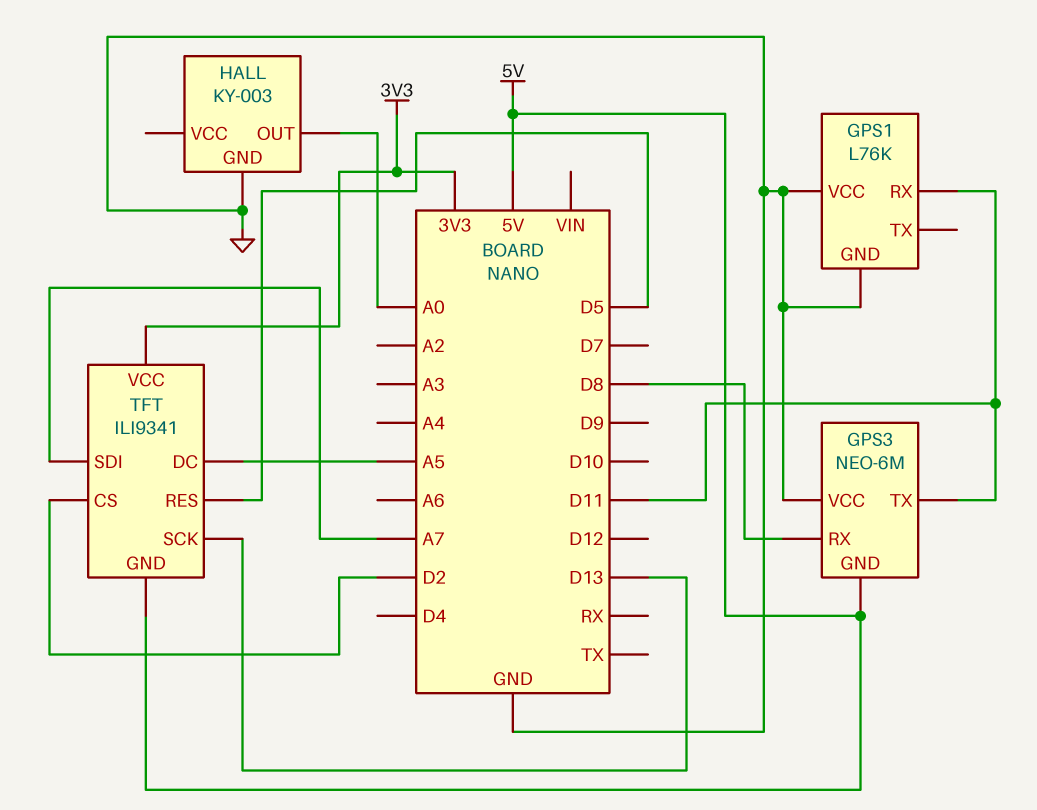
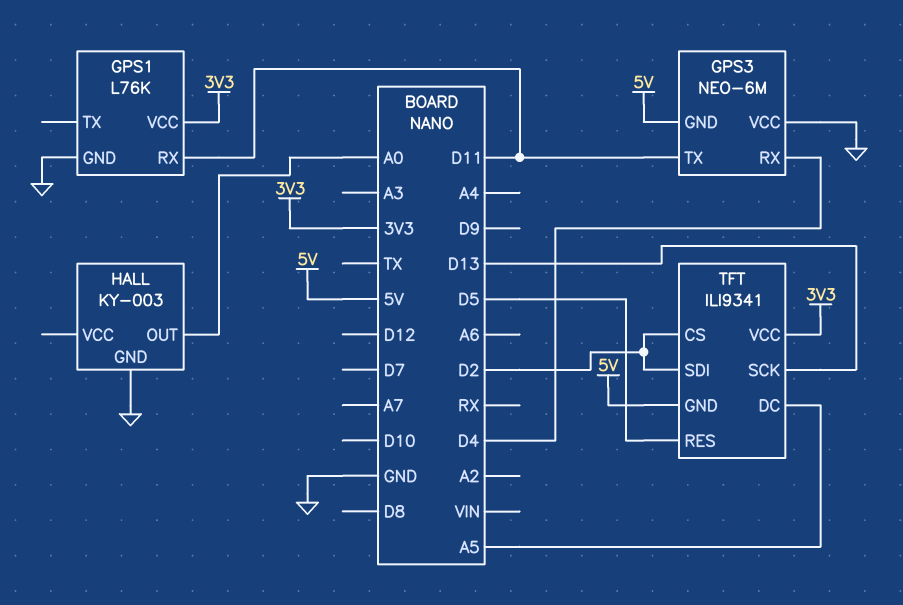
GPS1 pin VCC: GND -> 3V3
GPS3 pin RX: D8 -> D4
TFT pin SDI: A7 -> D2

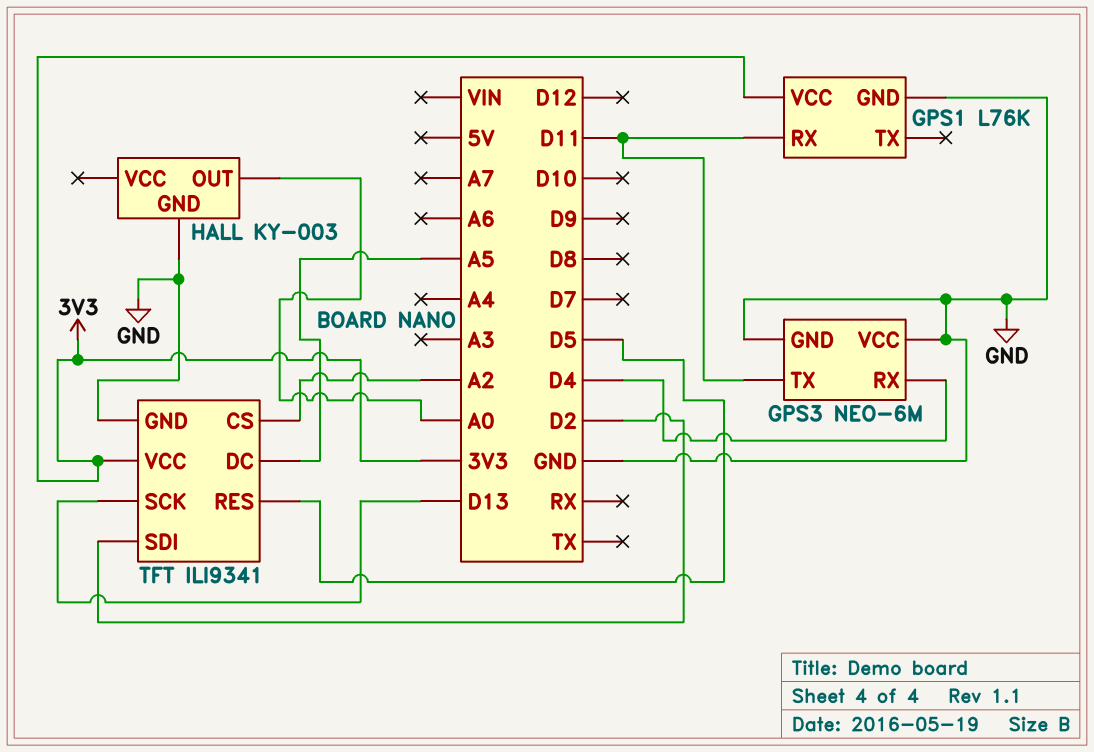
GPS3 pin GND: 5V -> GND
TFT pin CS: D2 -> A2
TFT pin GND: 5V -> GND

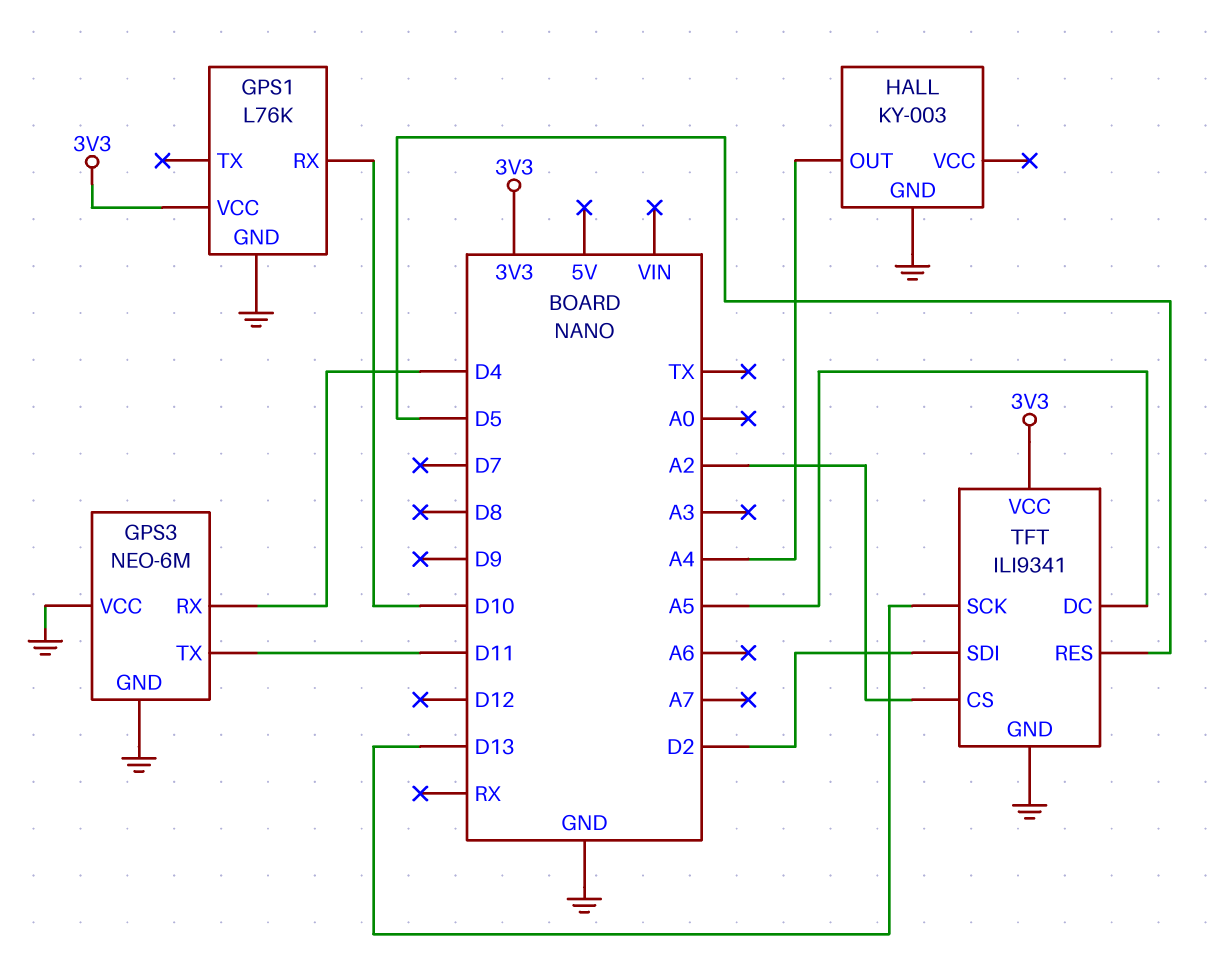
GPS1 pin RX: D11 -> D10
HALL pin OUT: A0 -> A4

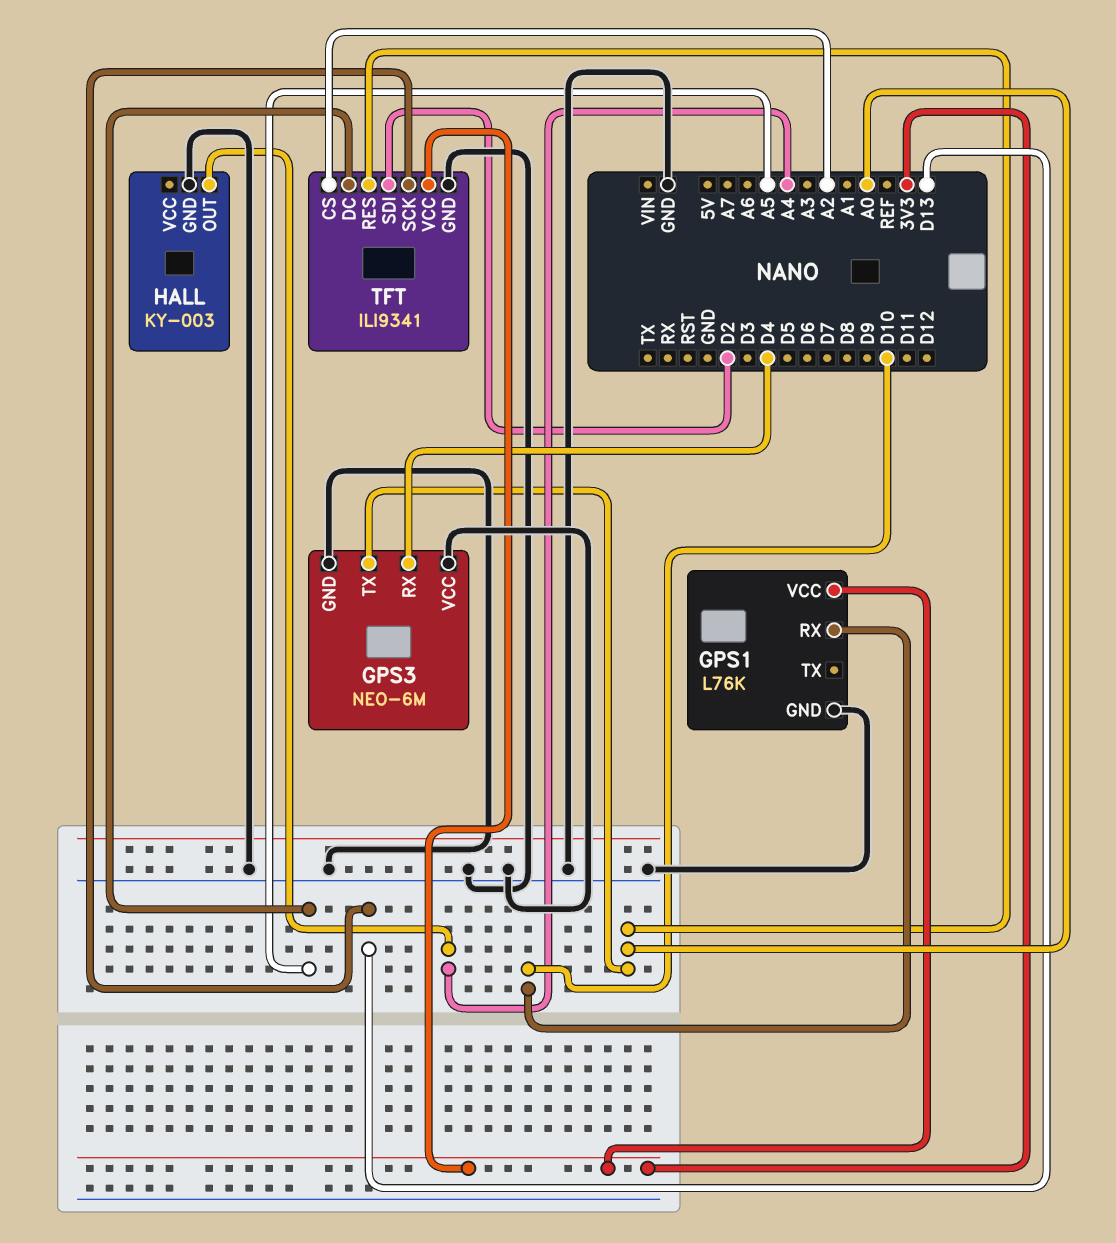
GPS3 pin TX: D11 -> A0
TFT pin RES: D5 -> A0

